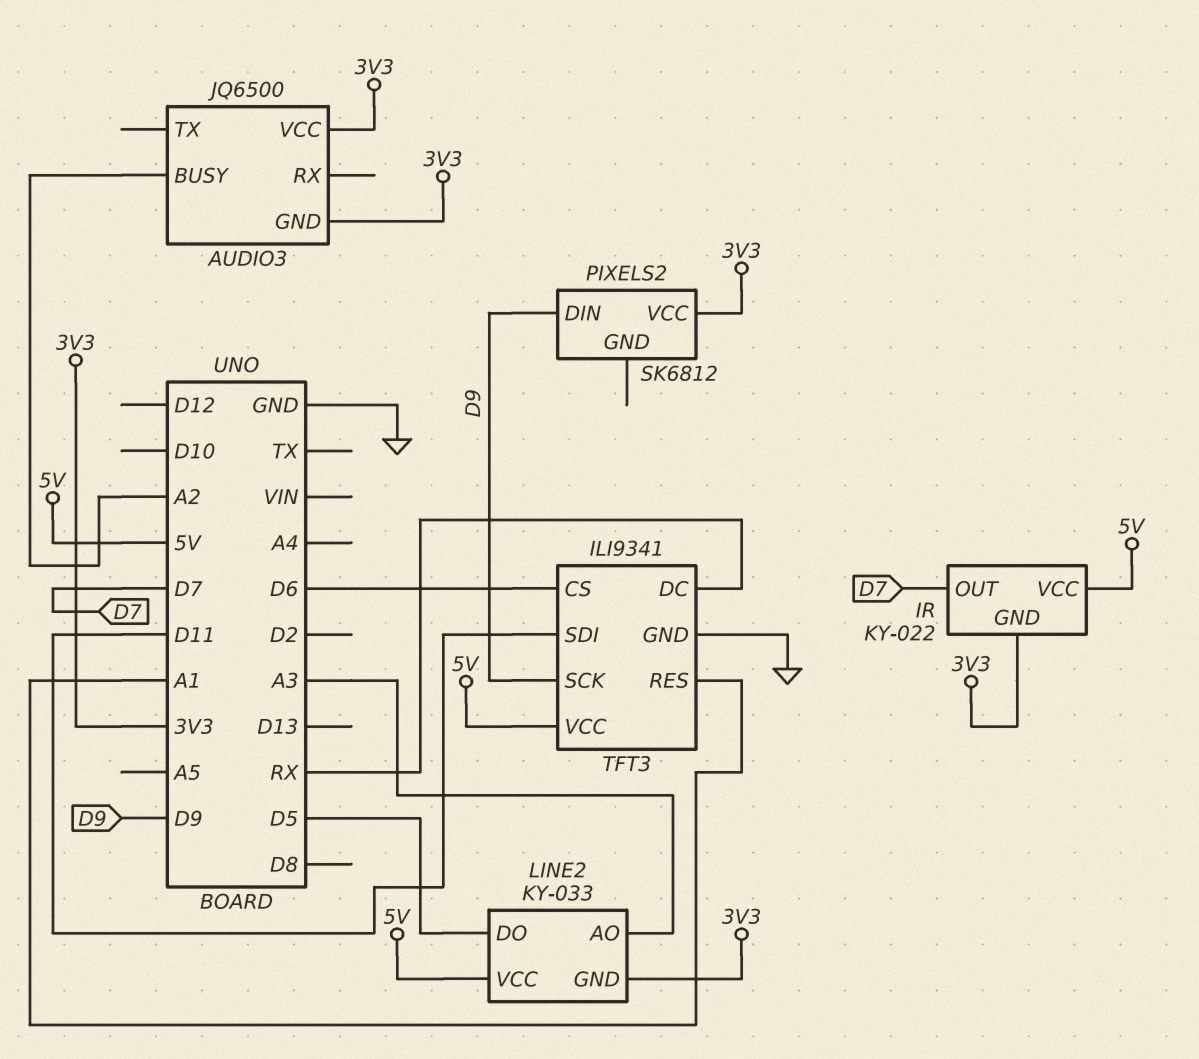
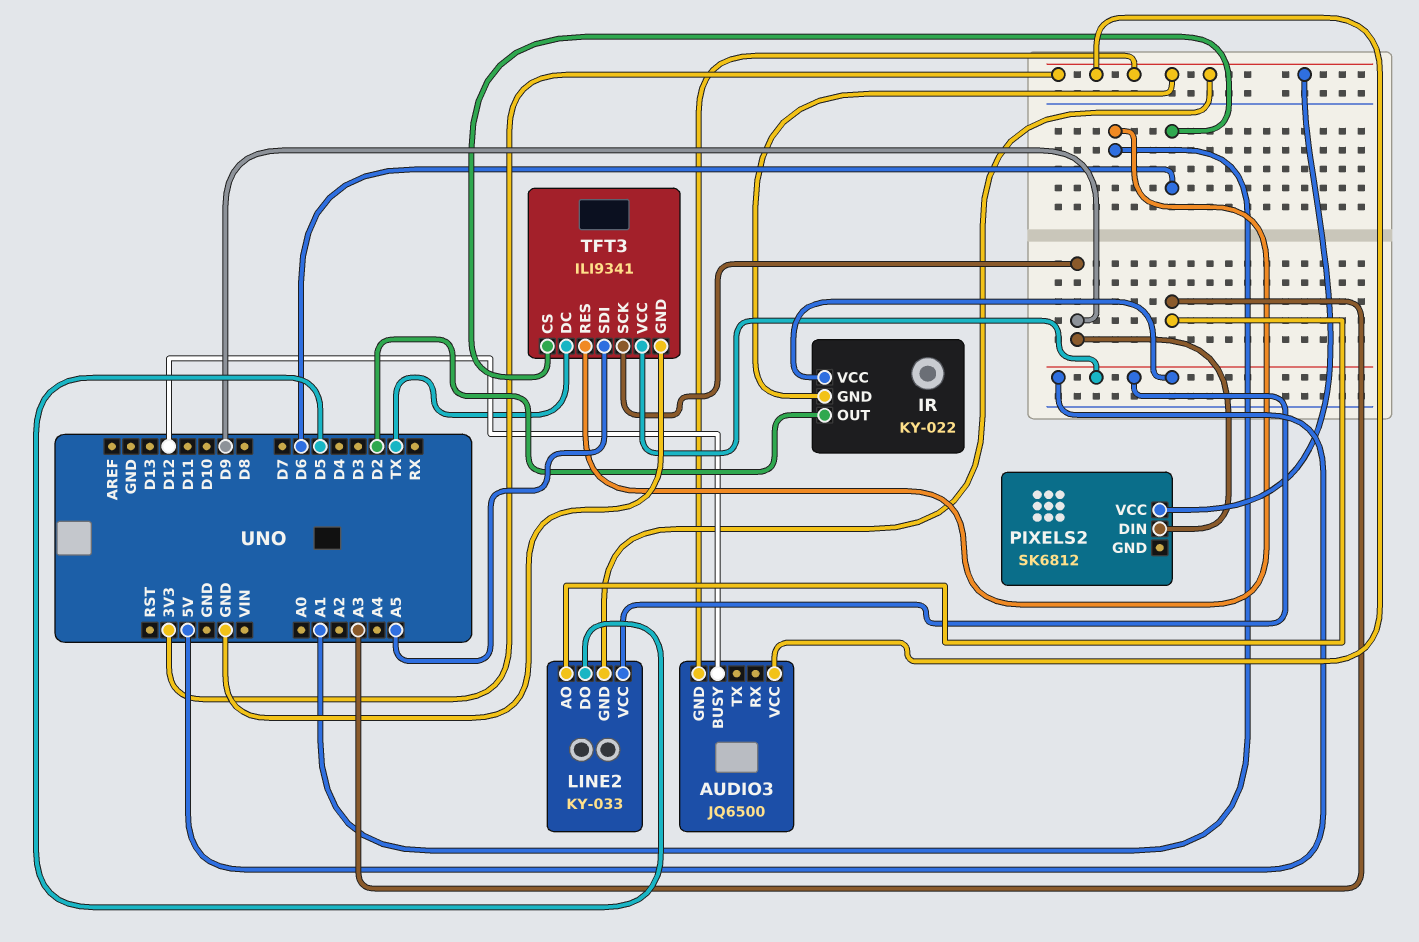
AUDIO3 pin BUSY: A2 -> D12
IR pin OUT: D7 -> D2
TFT3 pin DC: RX -> TX
TFT3 pin SDI: D11 -> A5

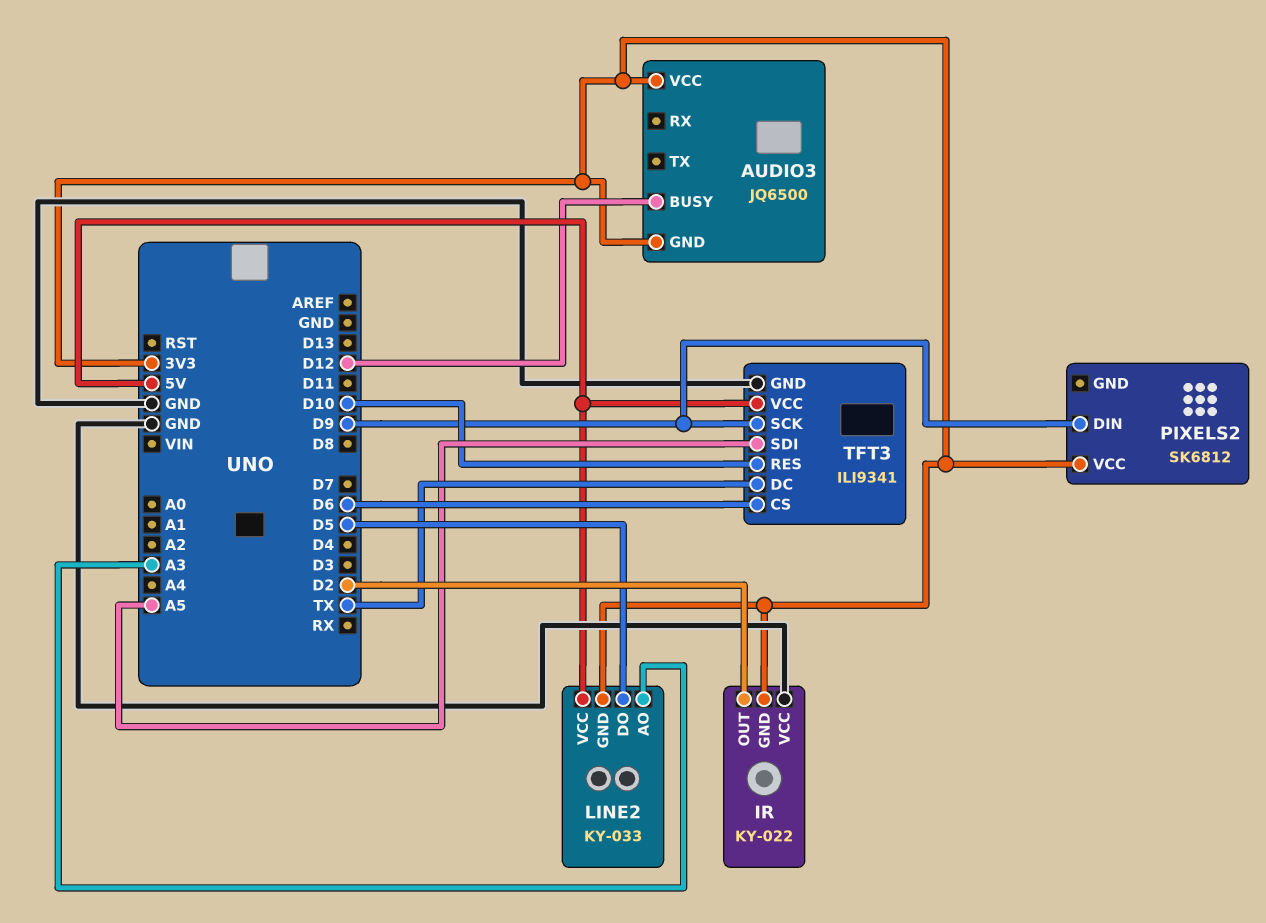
IR pin VCC: 5V -> GND
TFT3 pin RES: A1 -> D10

